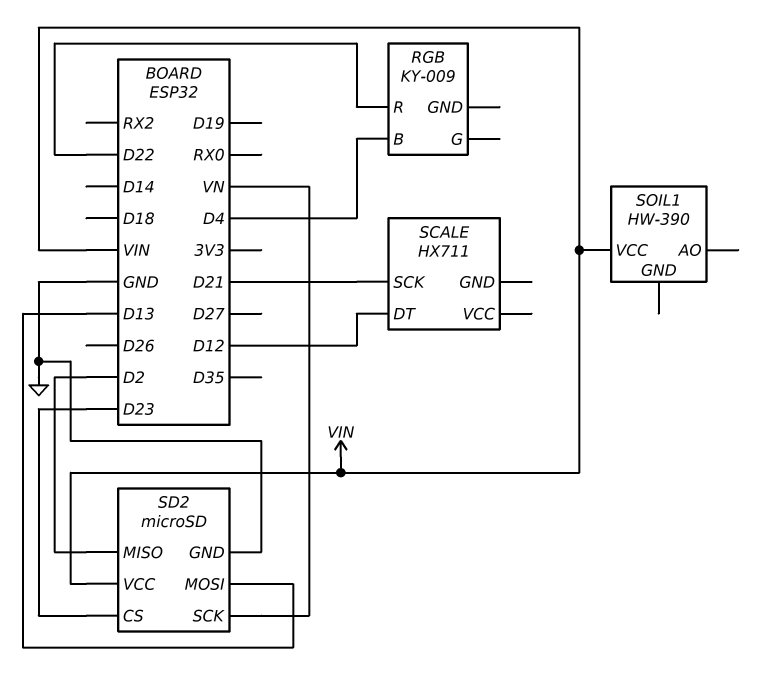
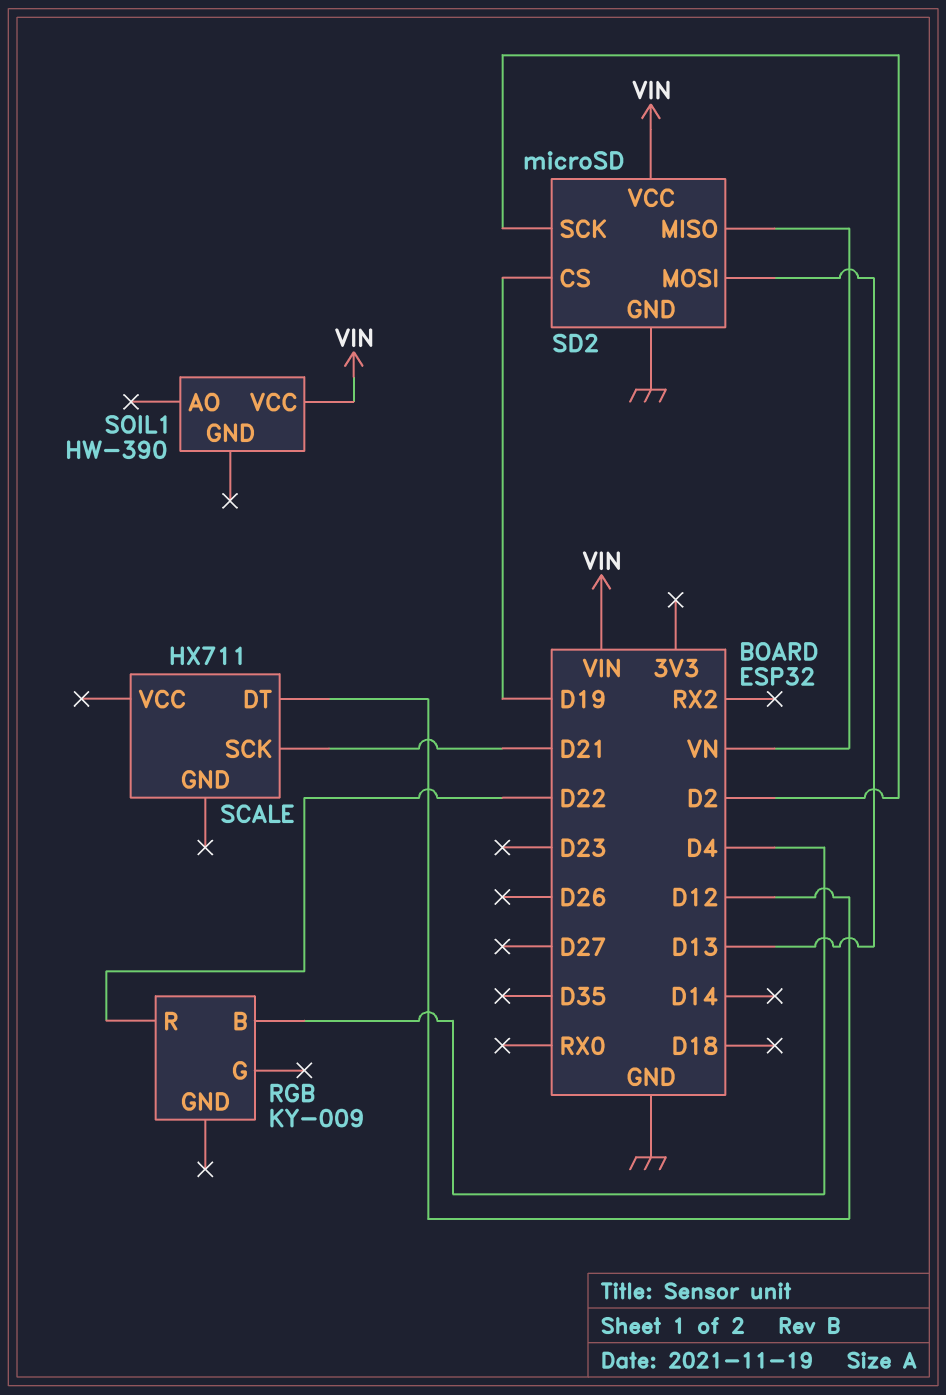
SD2 pin CS: D23 -> D19
SD2 pin MISO: D2 -> VN
SD2 pin SCK: VN -> D2

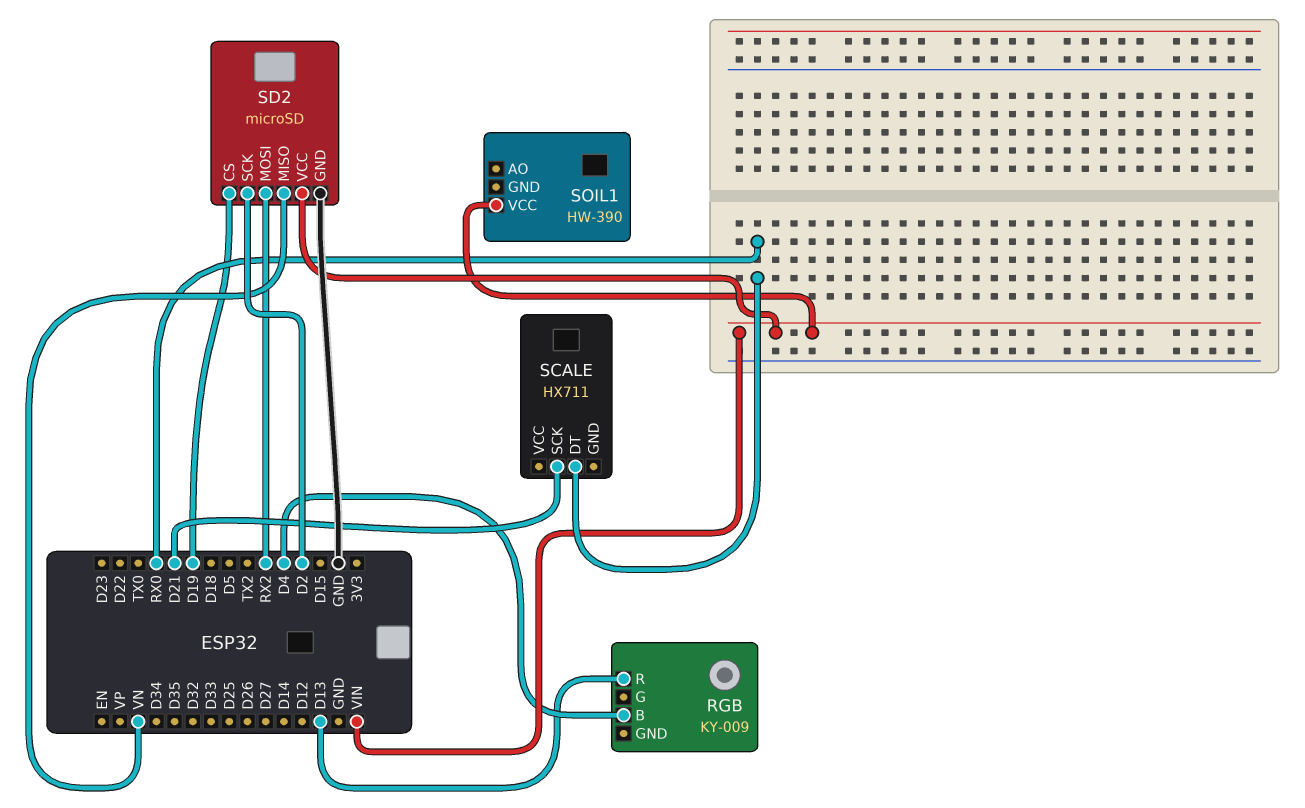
RGB pin R: D22 -> D13
SCALE pin DT: D12 -> RX0
SD2 pin MOSI: D13 -> RX2

